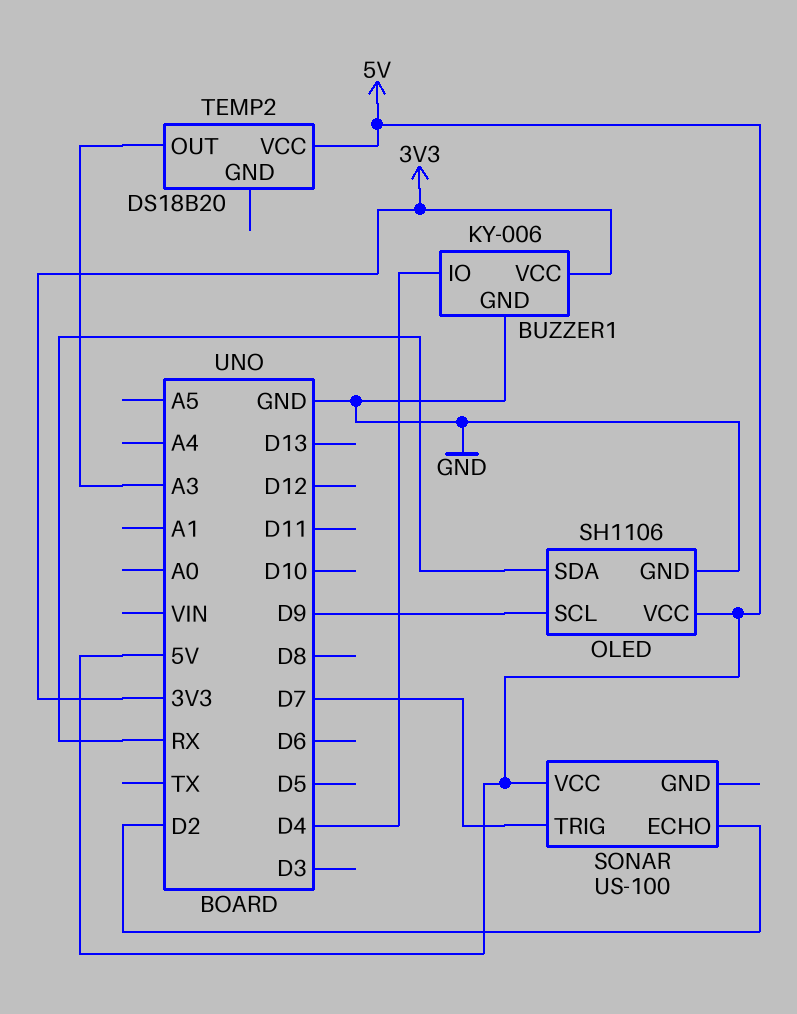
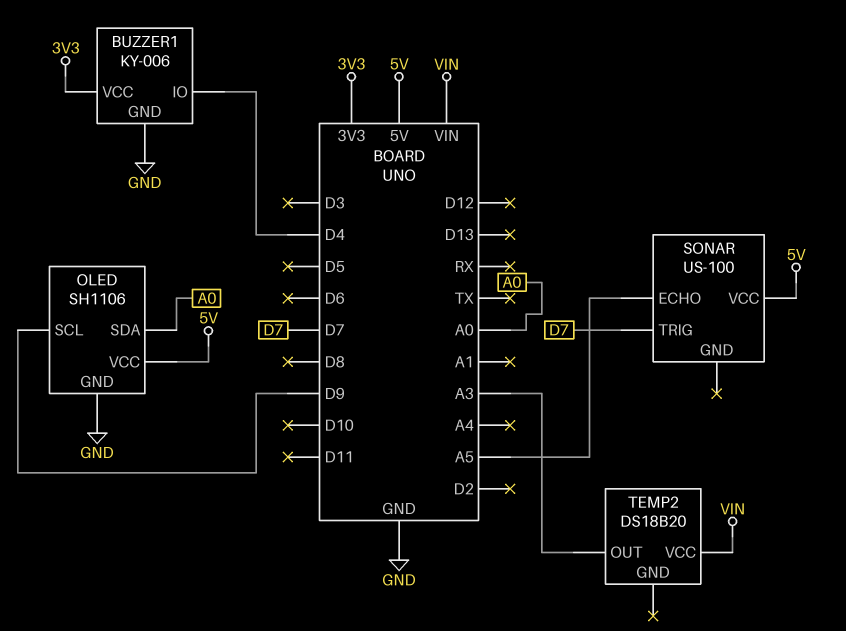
OLED pin SDA: RX -> A0
SONAR pin ECHO: D2 -> A5
TEMP2 pin VCC: 5V -> VIN

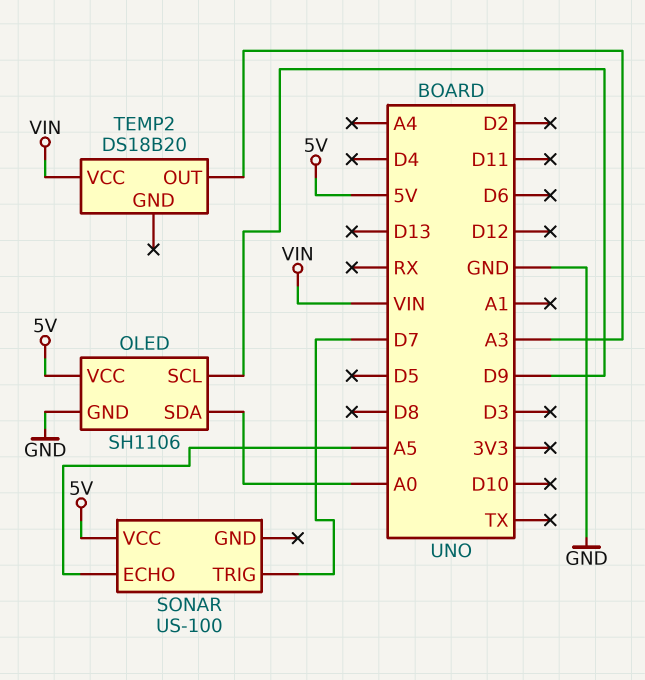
BUZZER1: KY-006 -> none
BUZZER1 pin GND: GND -> none
BUZZER1 pin IO: D4 -> none
BUZZER1 pin VCC: 3V3 -> none

